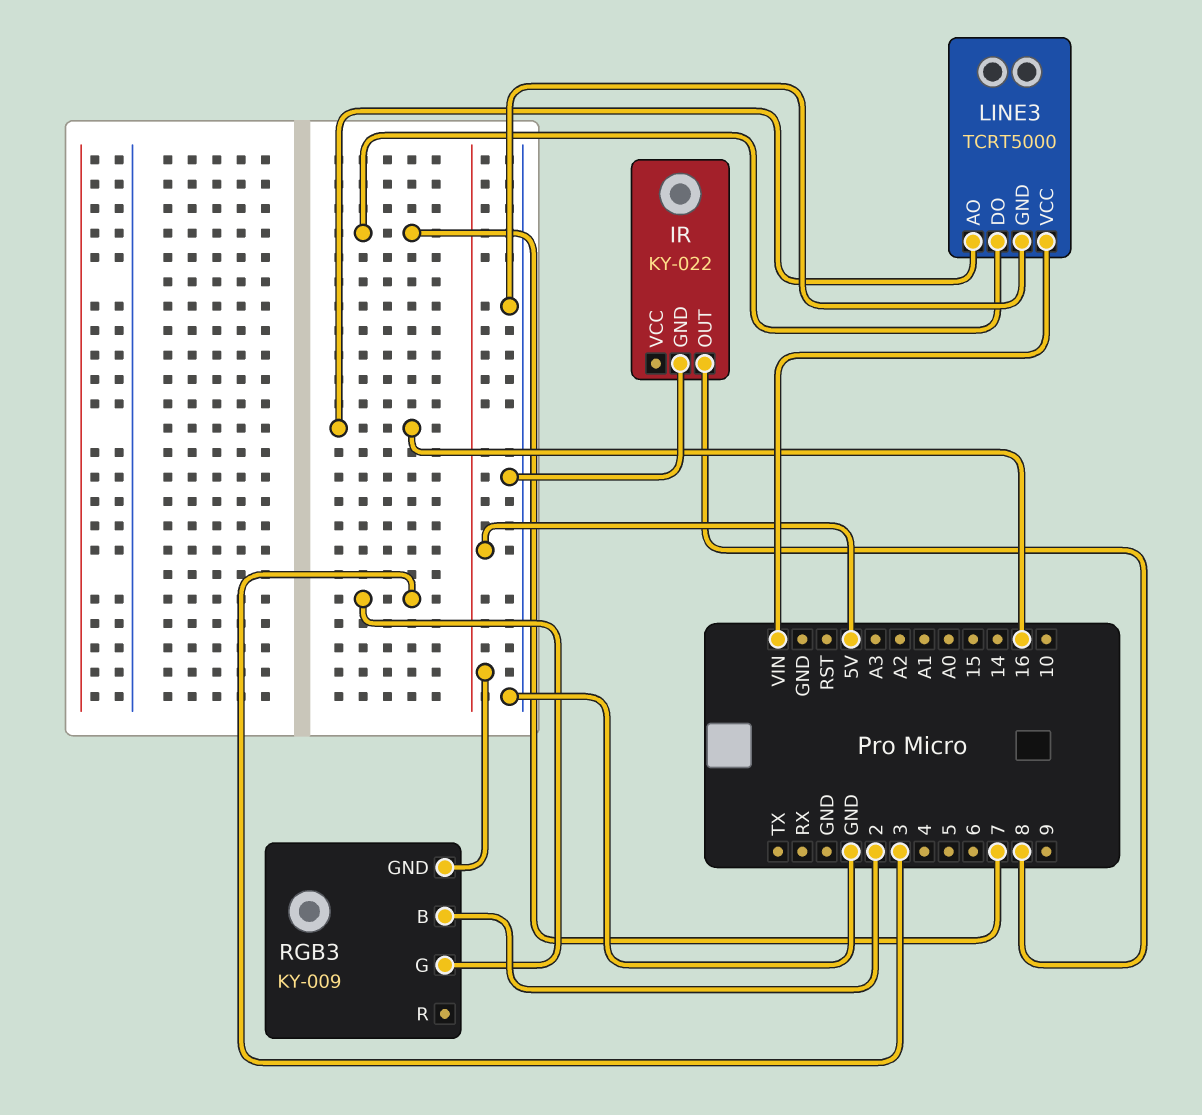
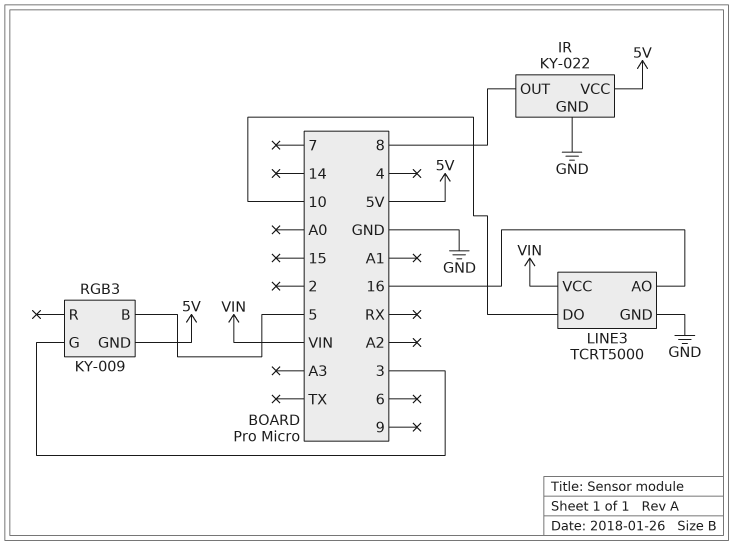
IR pin VCC: none -> 5V
LINE3 pin DO: 7 -> 10
RGB3 pin B: 2 -> 5

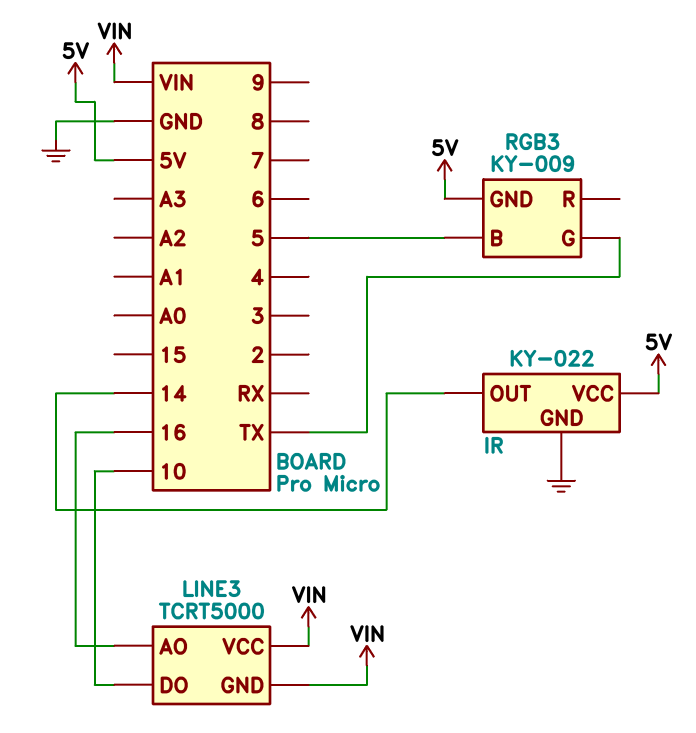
IR pin OUT: 8 -> 14
LINE3 pin GND: GND -> VIN
RGB3 pin G: 3 -> TX

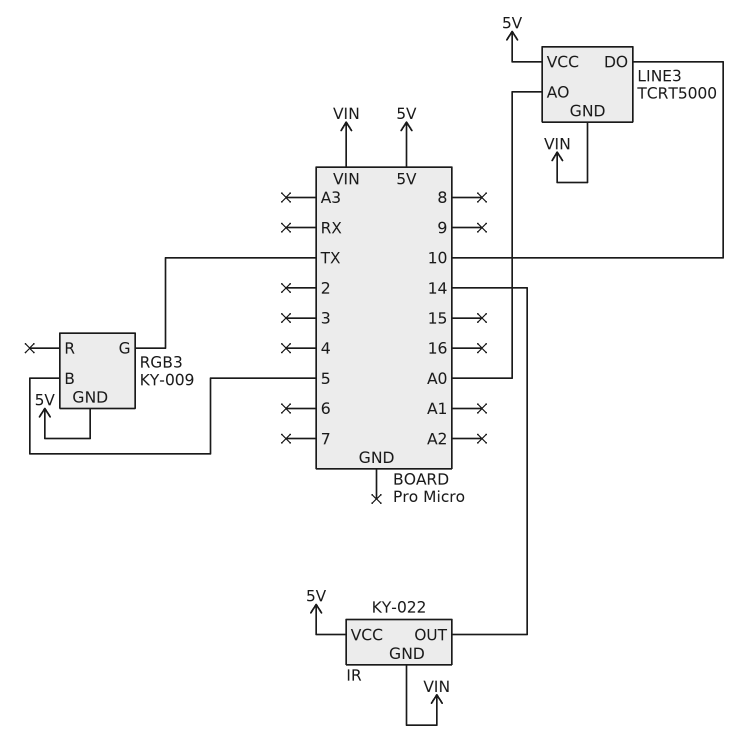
IR pin GND: GND -> VIN
LINE3 pin AO: 16 -> A0
LINE3 pin VCC: VIN -> 5V

